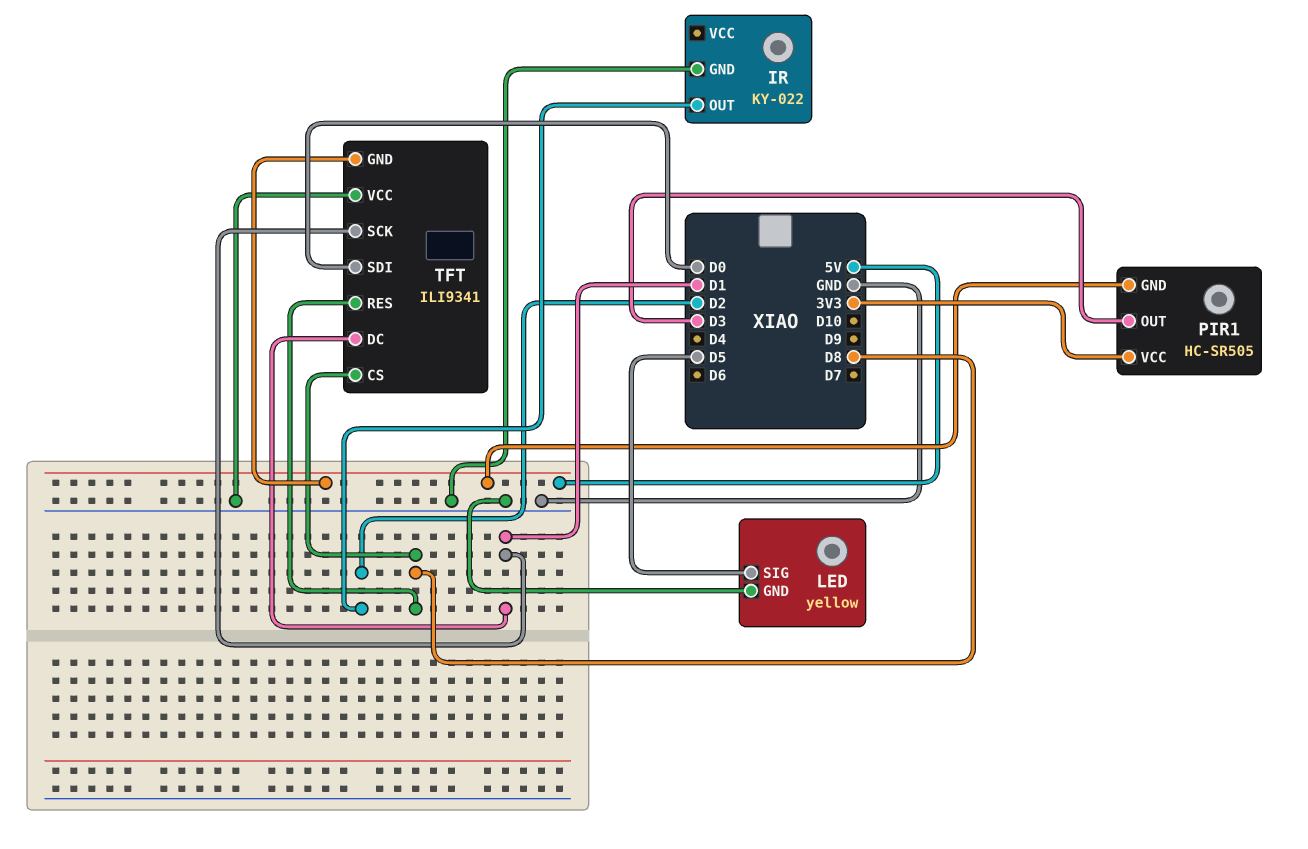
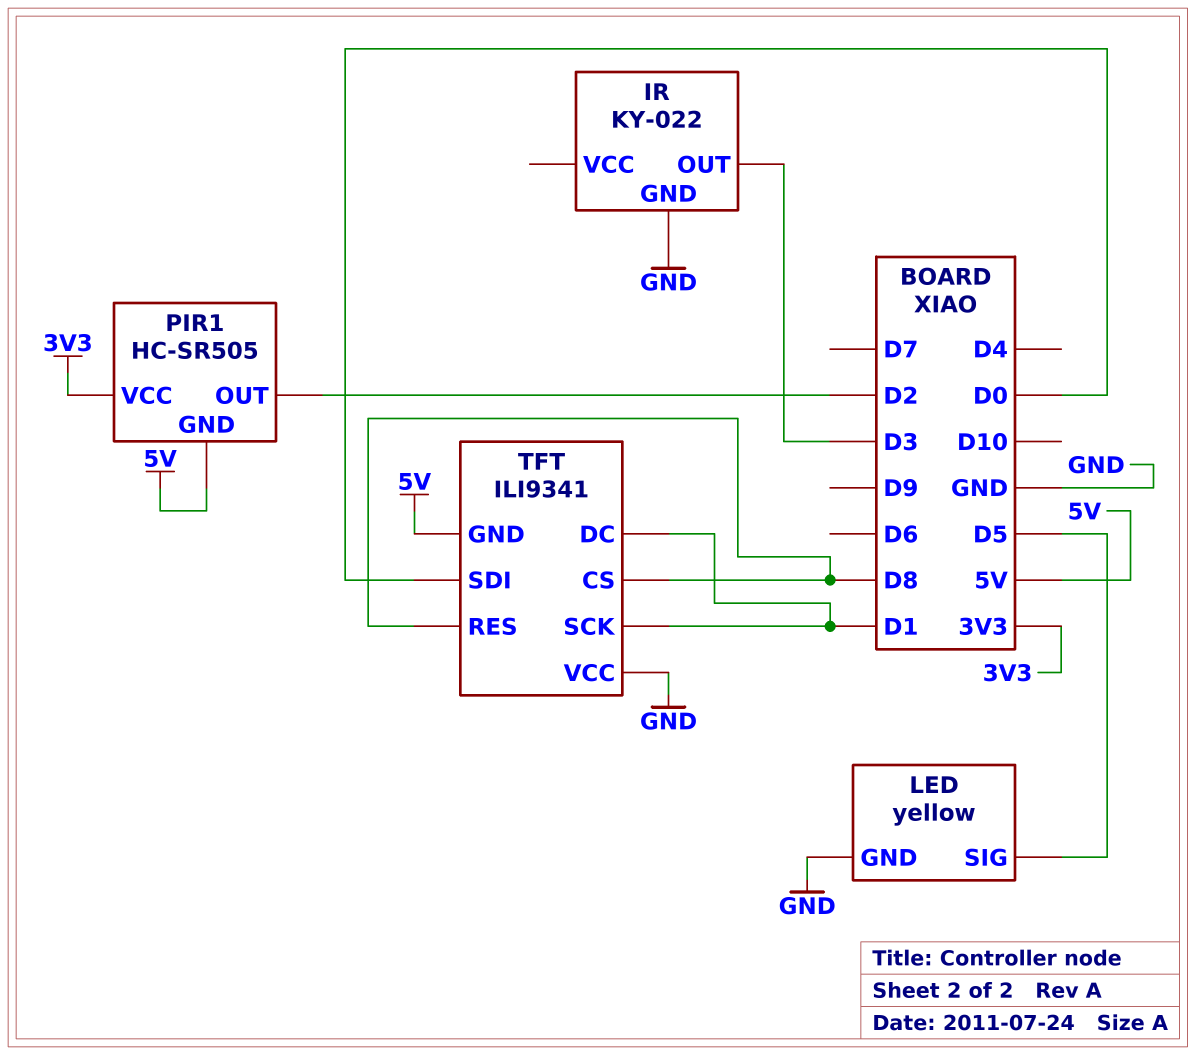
IR pin OUT: D2 -> D3
PIR1 pin OUT: D3 -> D2

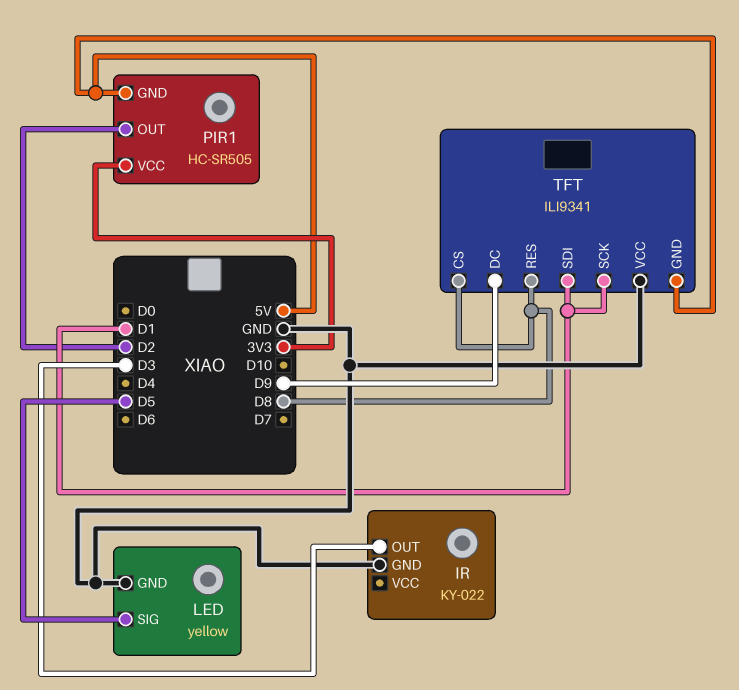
TFT pin DC: D1 -> D9
TFT pin SDI: D0 -> D1

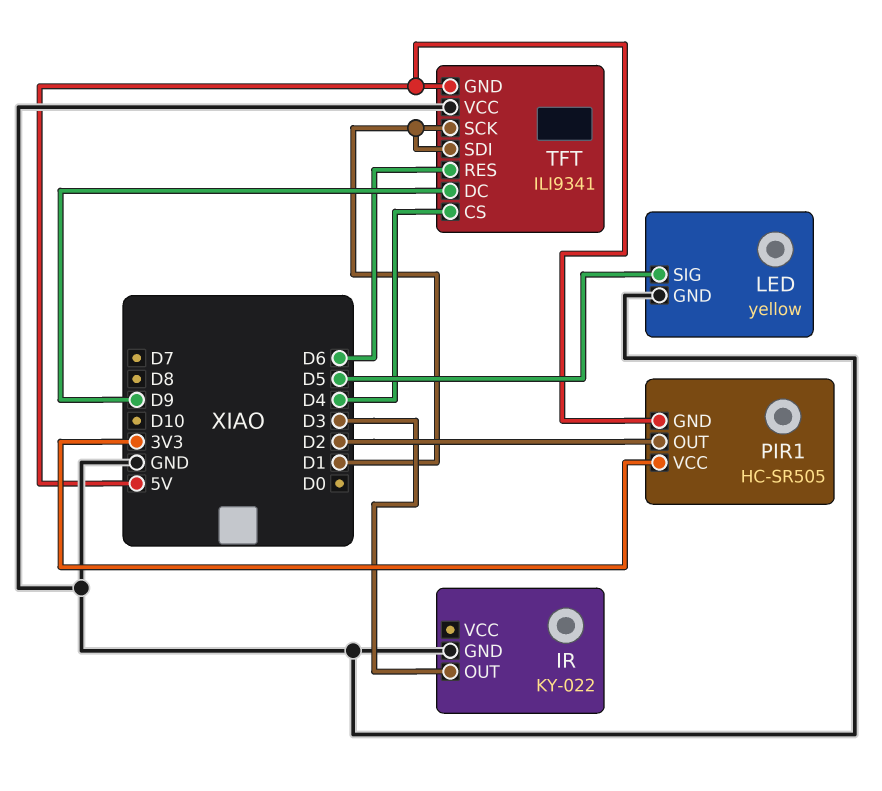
TFT pin CS: D8 -> D4
TFT pin RES: D8 -> D6

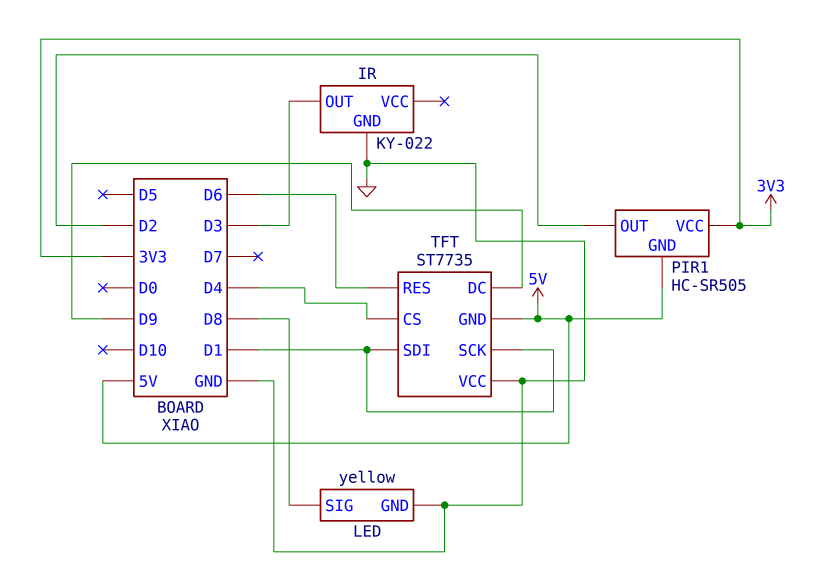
LED pin SIG: D5 -> D8
TFT: ILI9341 -> ST7735

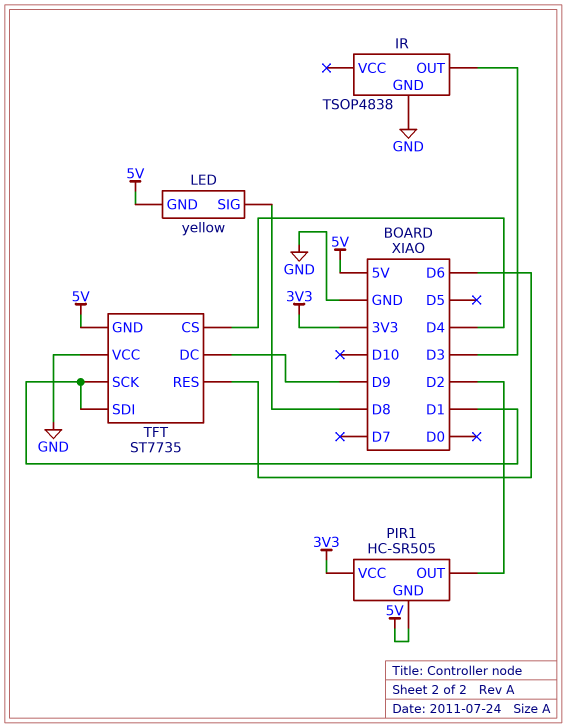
IR: KY-022 -> TSOP4838
LED pin GND: GND -> 5V

